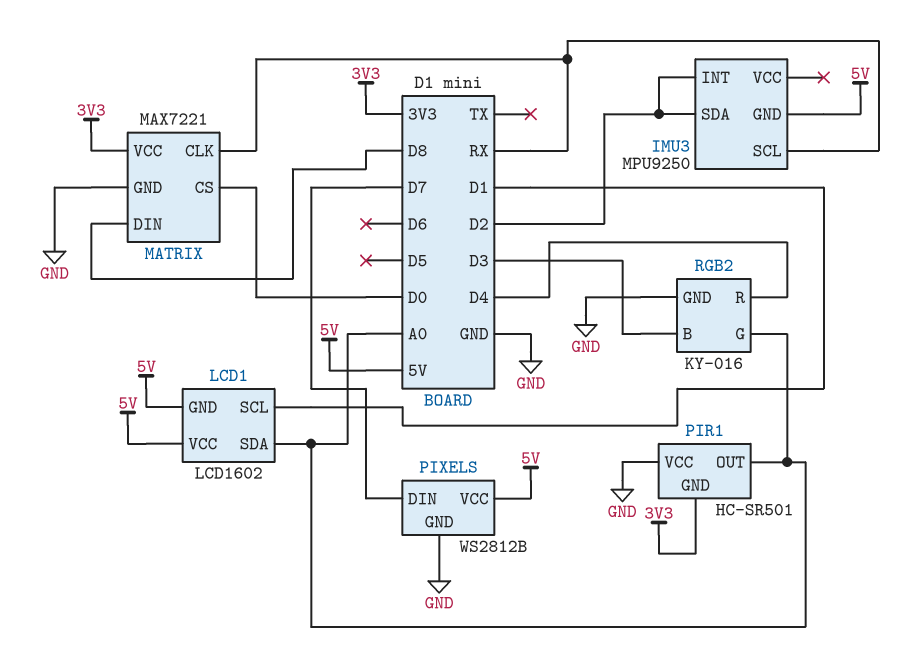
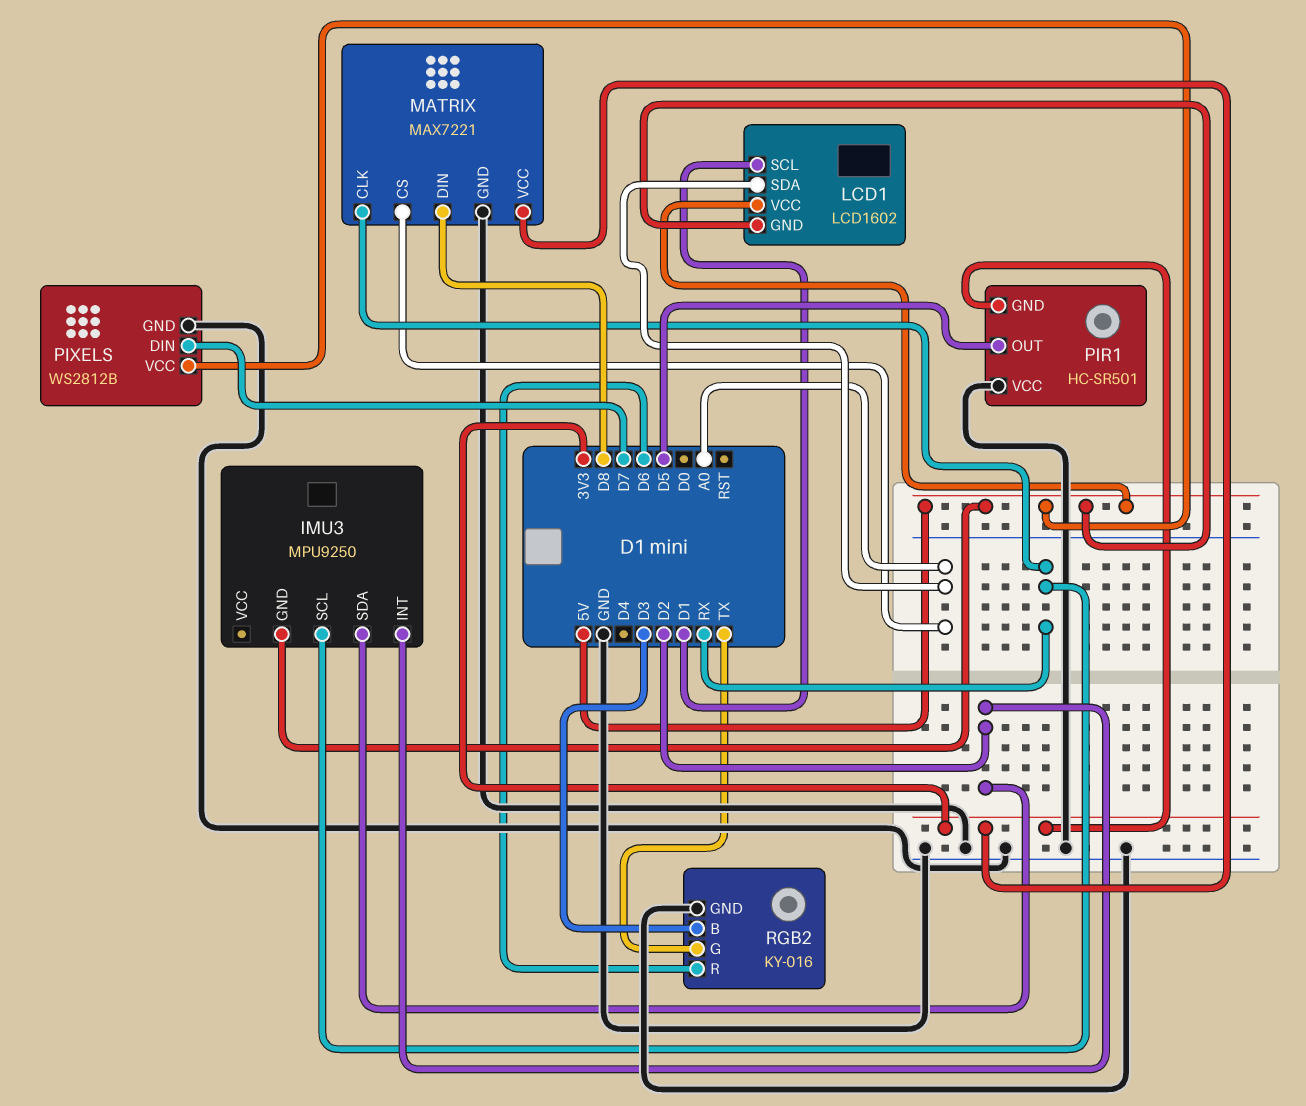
MATRIX pin CS: D0 -> A0
PIR1 pin OUT: A0 -> D5
RGB2 pin G: A0 -> TX
RGB2 pin R: D4 -> D6

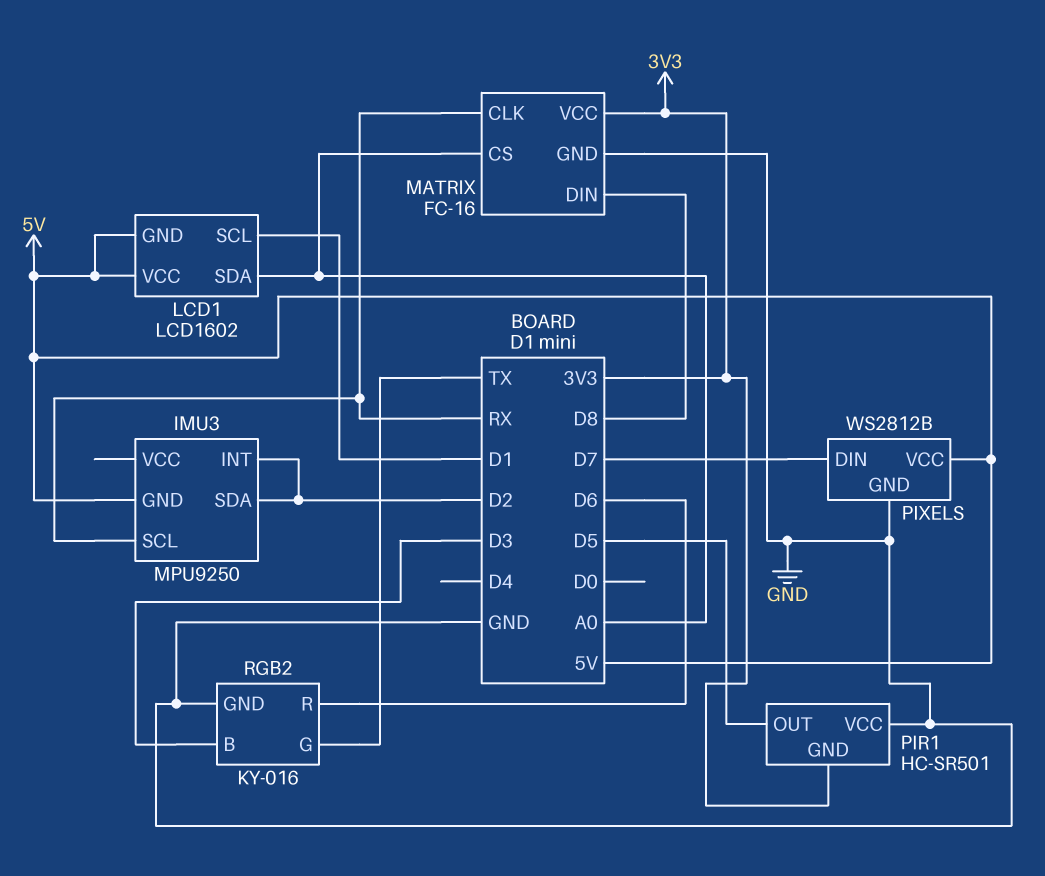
MATRIX: MAX7221 -> FC-16

